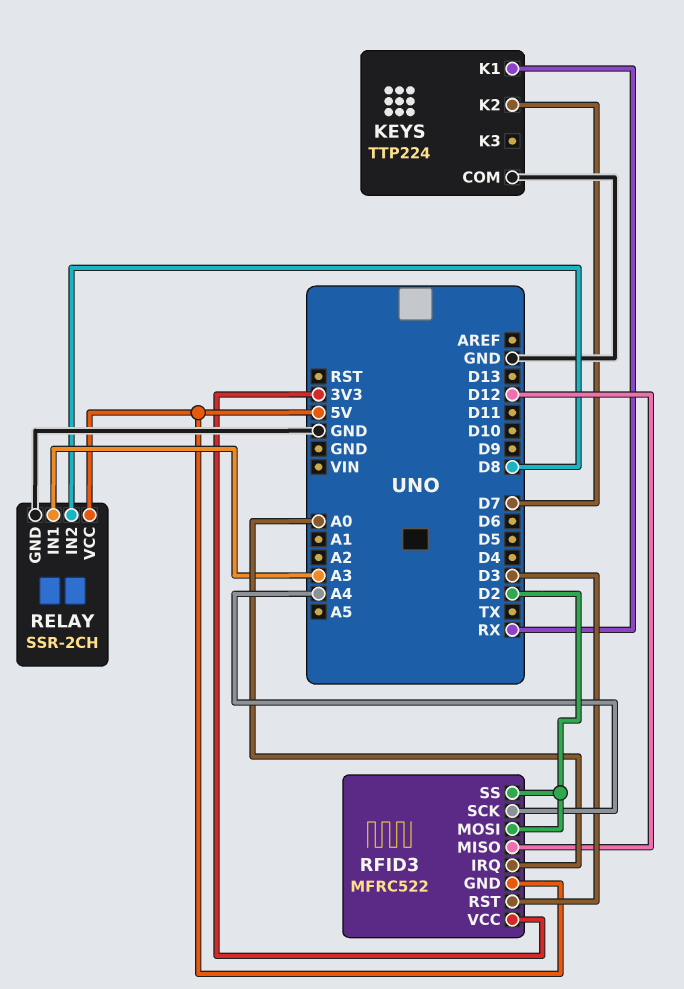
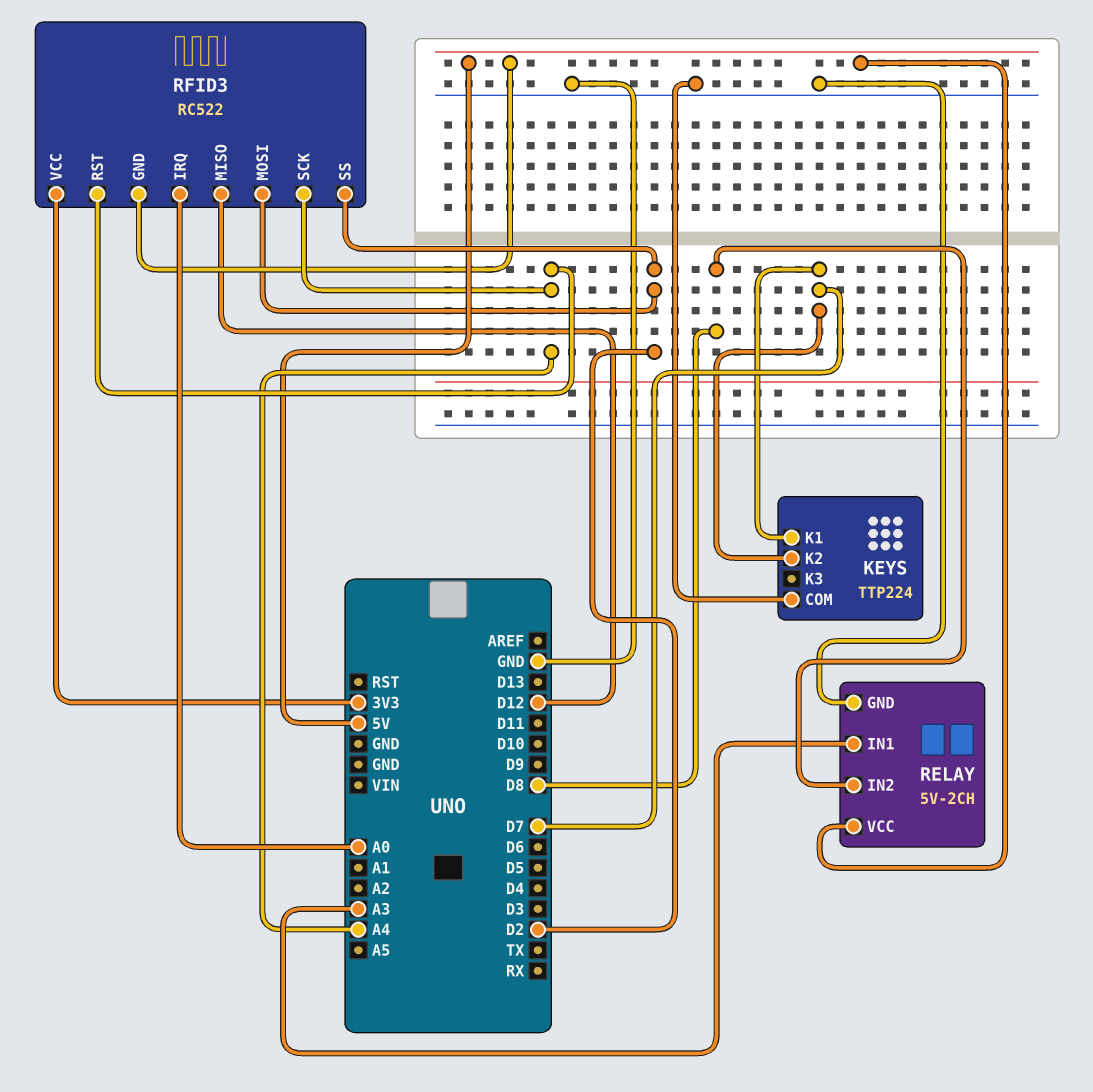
KEYS pin K1: RX -> D7
RELAY: SSR-2CH -> 5V-2CH
RFID3: MFRC522 -> RC522
RFID3 pin RST: D3 -> A4

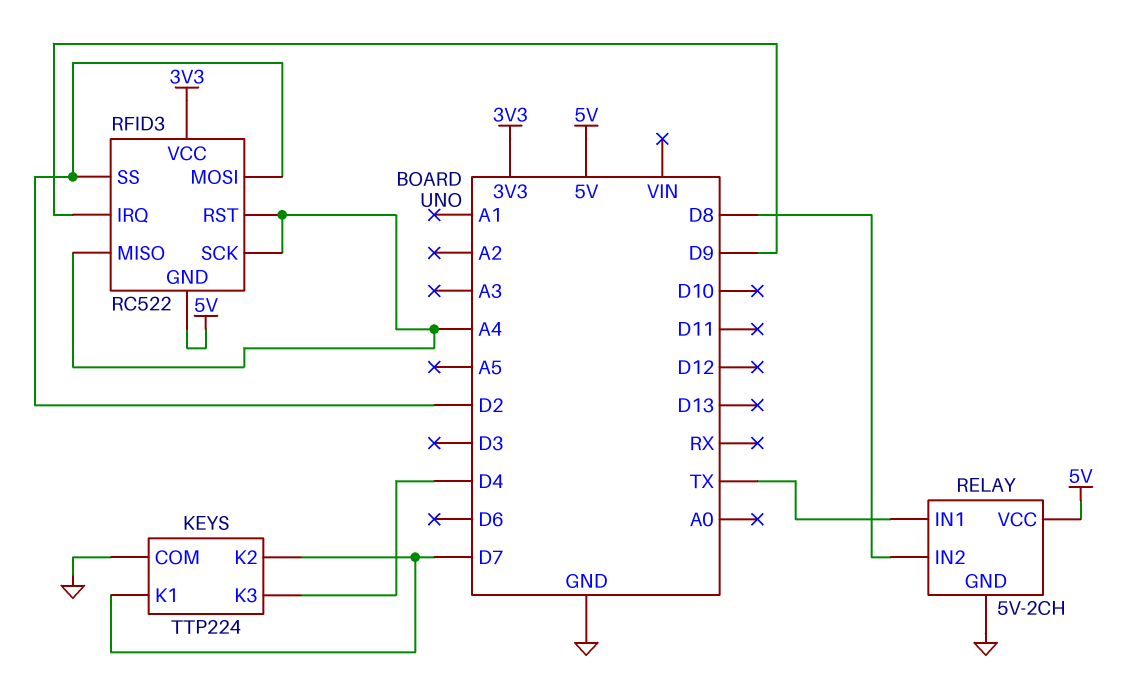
KEYS pin K3: none -> D4
RELAY pin IN1: A3 -> TX
RFID3 pin IRQ: A0 -> D9
RFID3 pin MISO: D12 -> A4

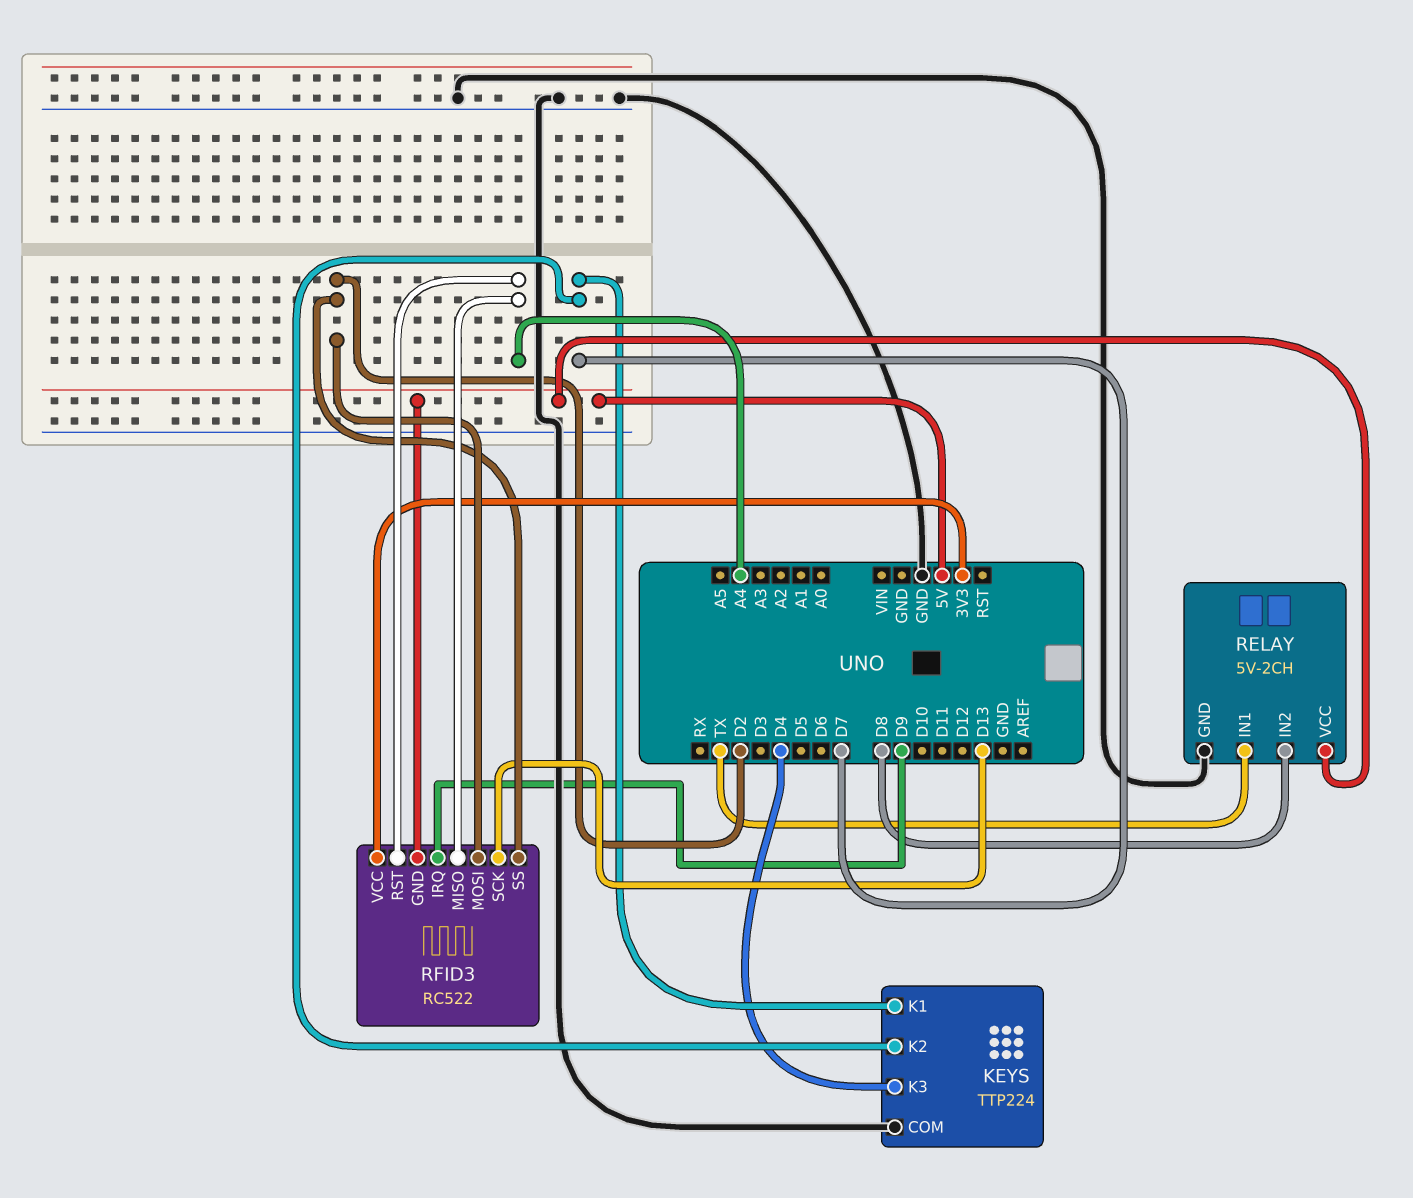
RFID3 pin SCK: A4 -> D13

